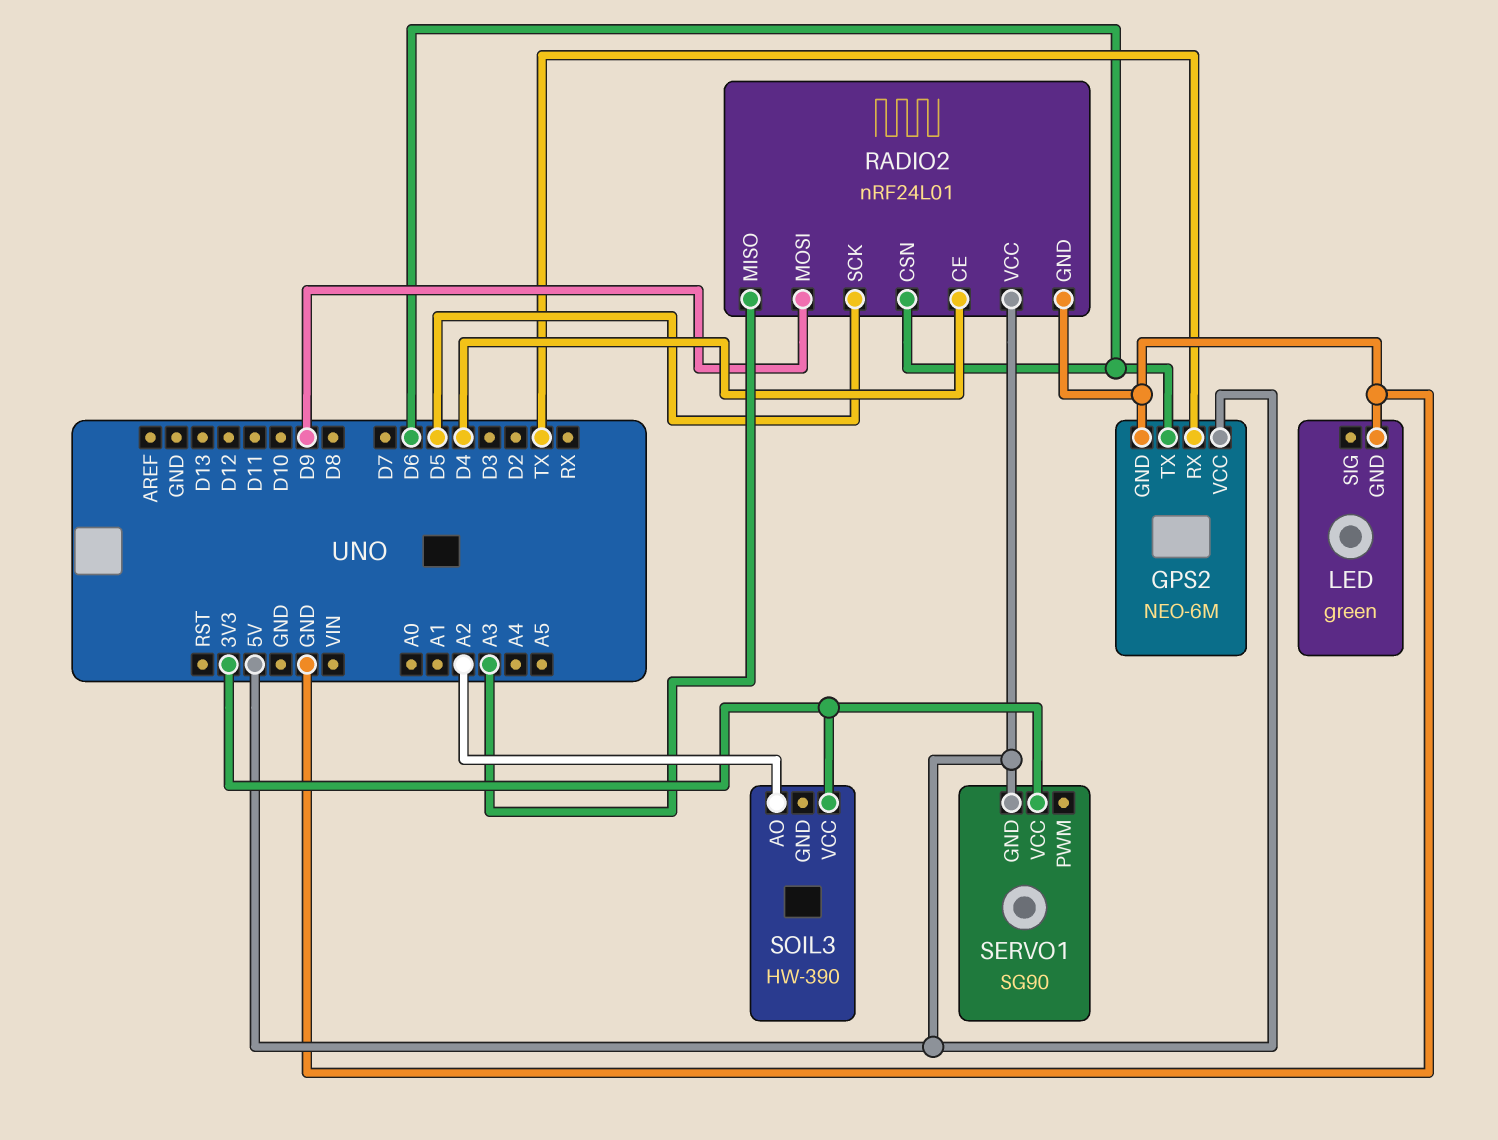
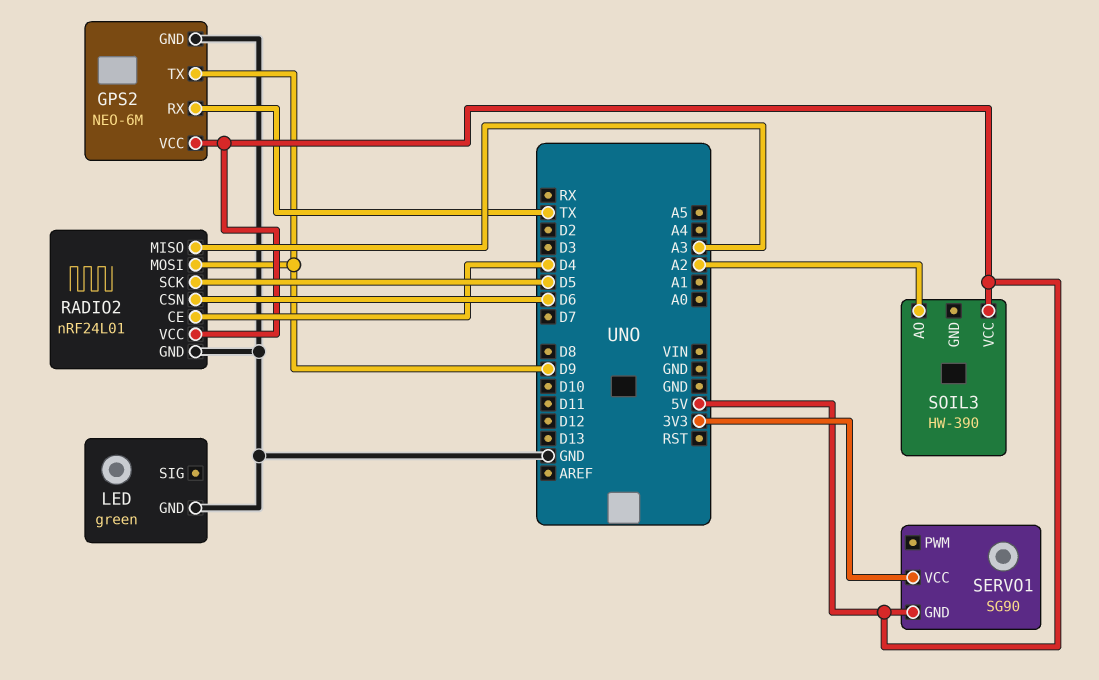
GPS2 pin TX: D6 -> D9
SOIL3 pin VCC: 3V3 -> 5V

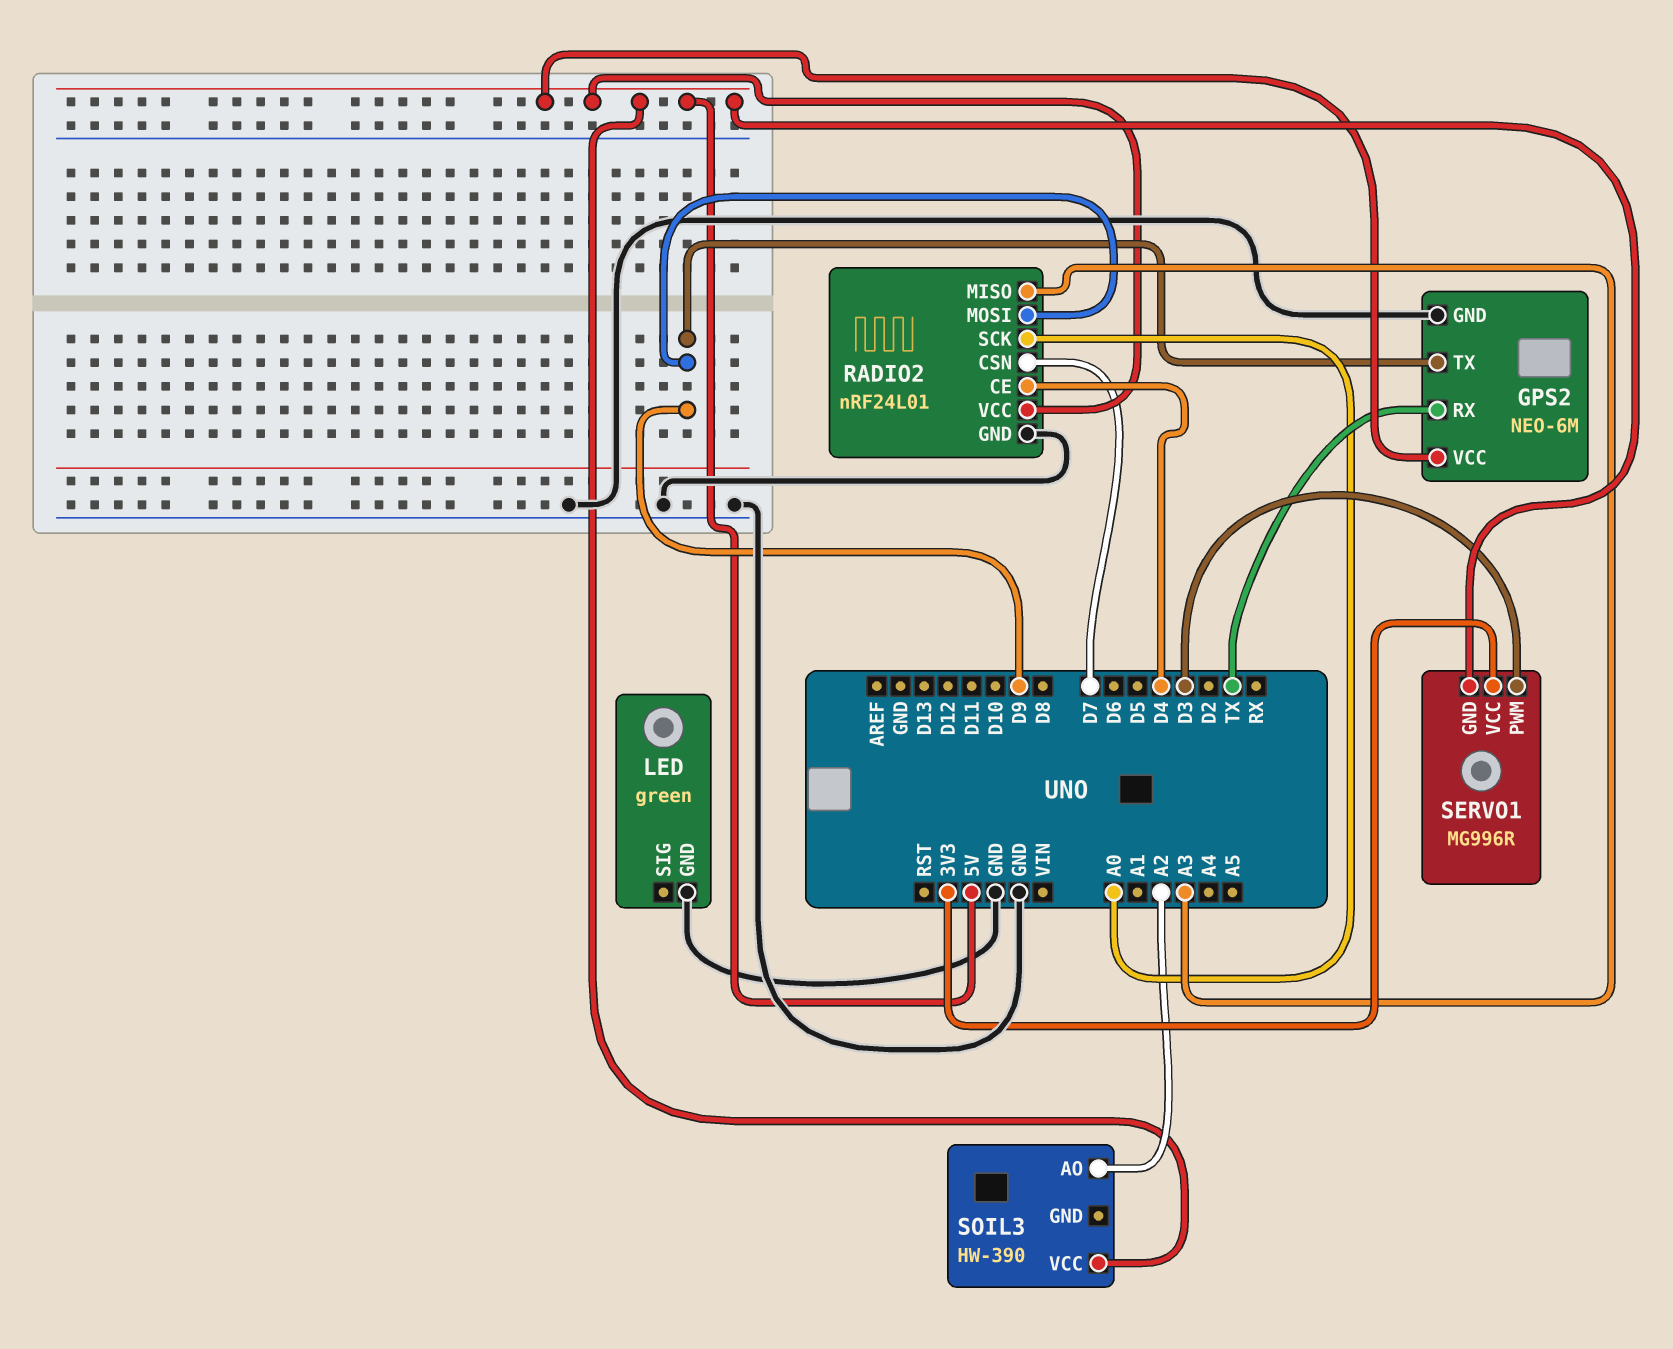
RADIO2 pin CSN: D6 -> D7
RADIO2 pin SCK: D5 -> A0
SERVO1: SG90 -> MG996R
SERVO1 pin PWM: none -> D3

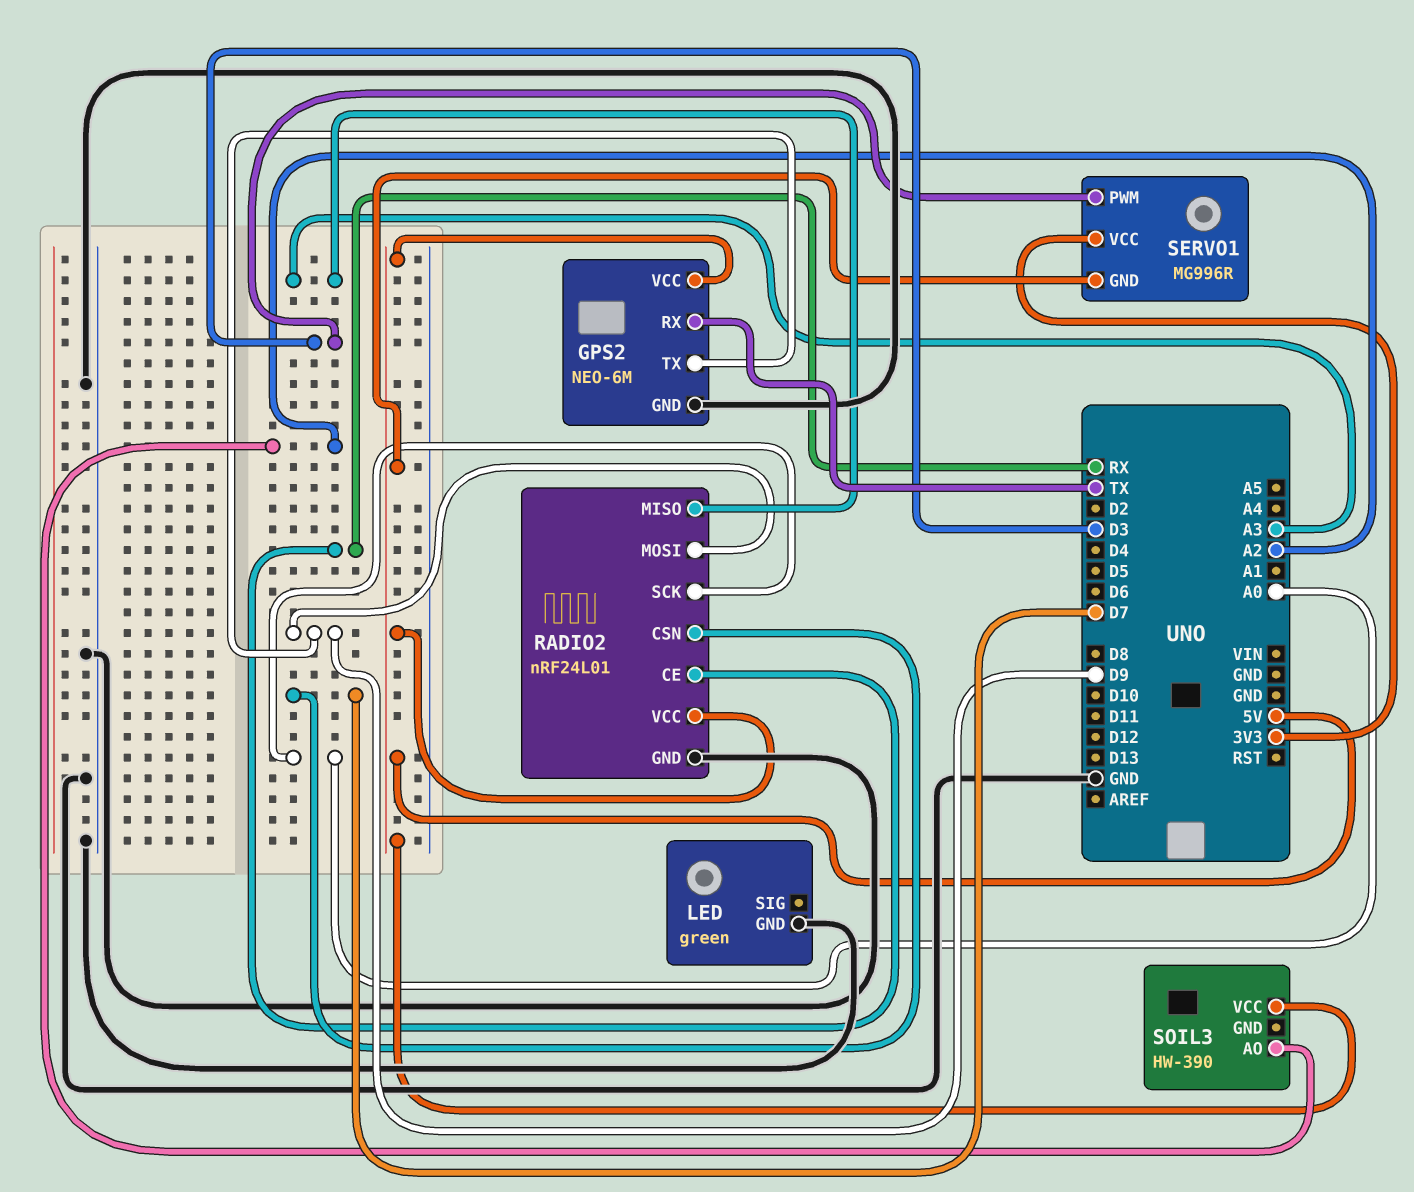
RADIO2 pin CE: D4 -> RX

